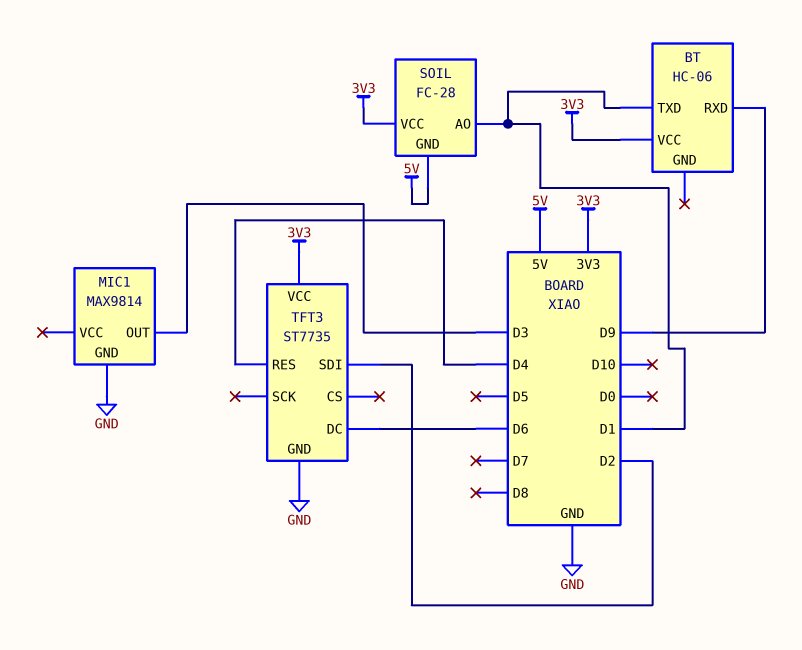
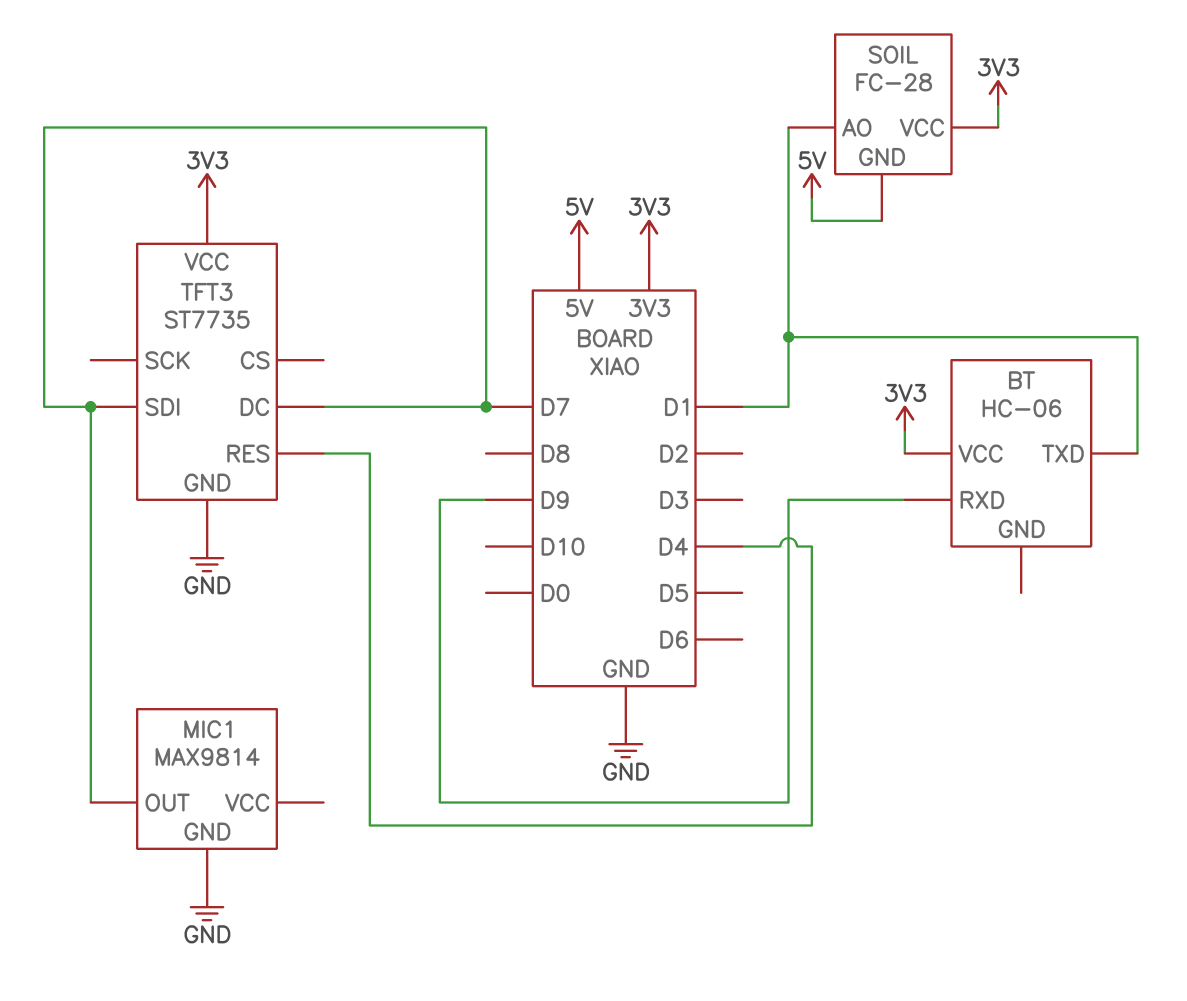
MIC1 pin OUT: D3 -> D7
TFT3 pin DC: D6 -> D7
TFT3 pin SDI: D2 -> D7

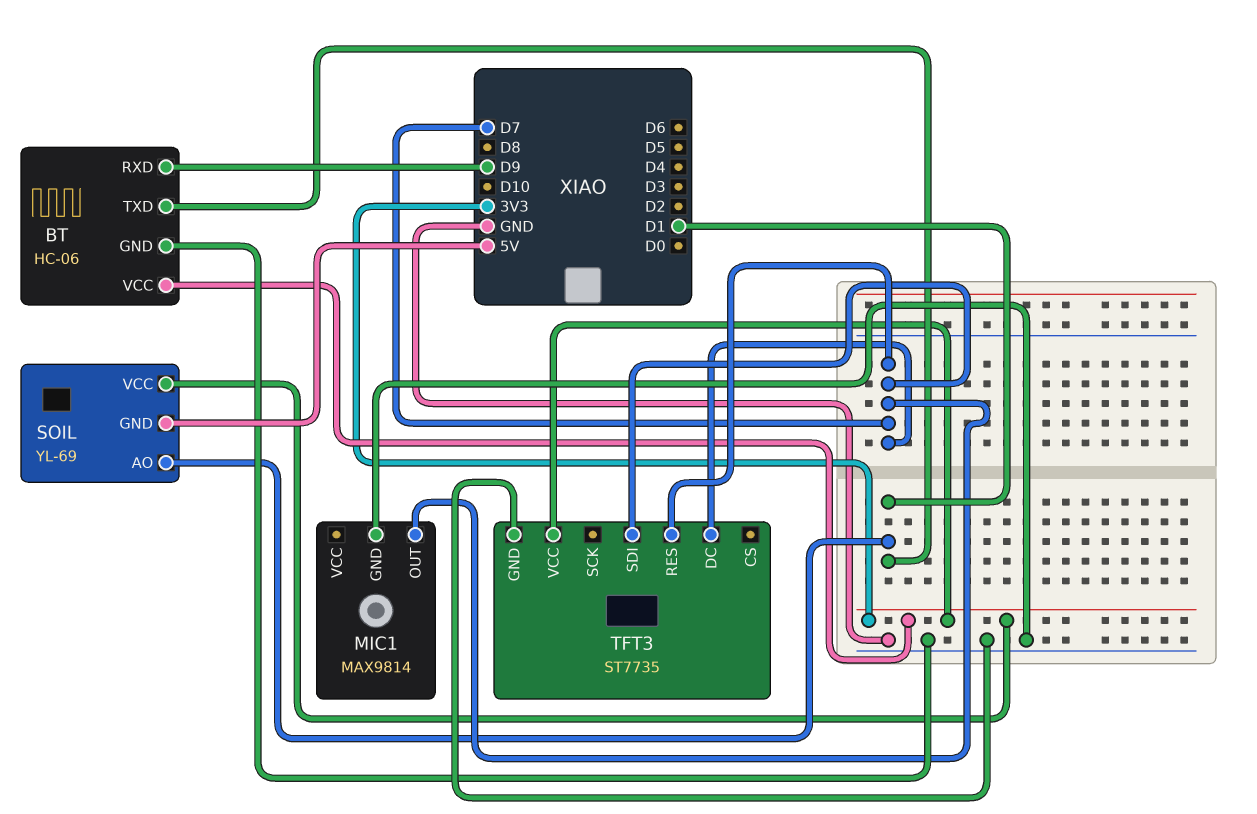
BT pin GND: none -> GND
SOIL: FC-28 -> YL-69
TFT3 pin RES: D4 -> D7

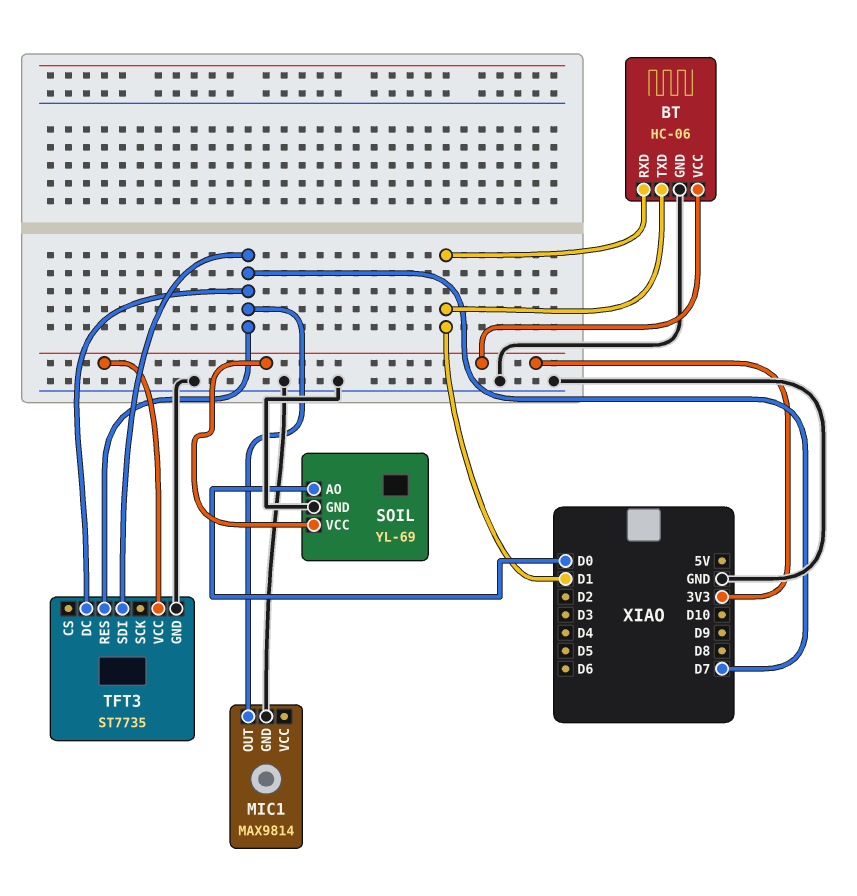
BT pin RXD: D9 -> D1
SOIL pin AO: D1 -> D0
SOIL pin GND: 5V -> GND

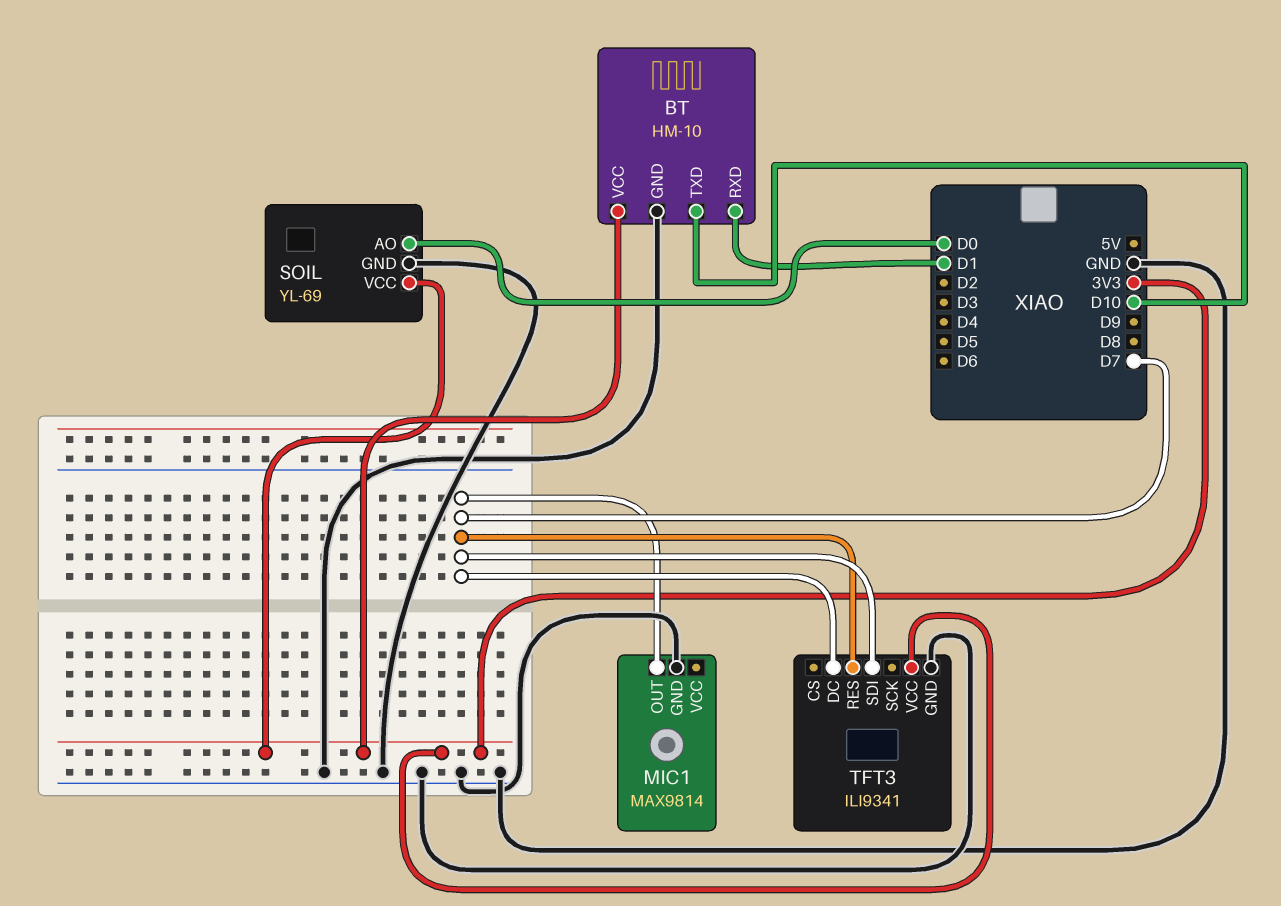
BT: HC-06 -> HM-10
BT pin TXD: D1 -> D10
TFT3: ST7735 -> ILI9341

